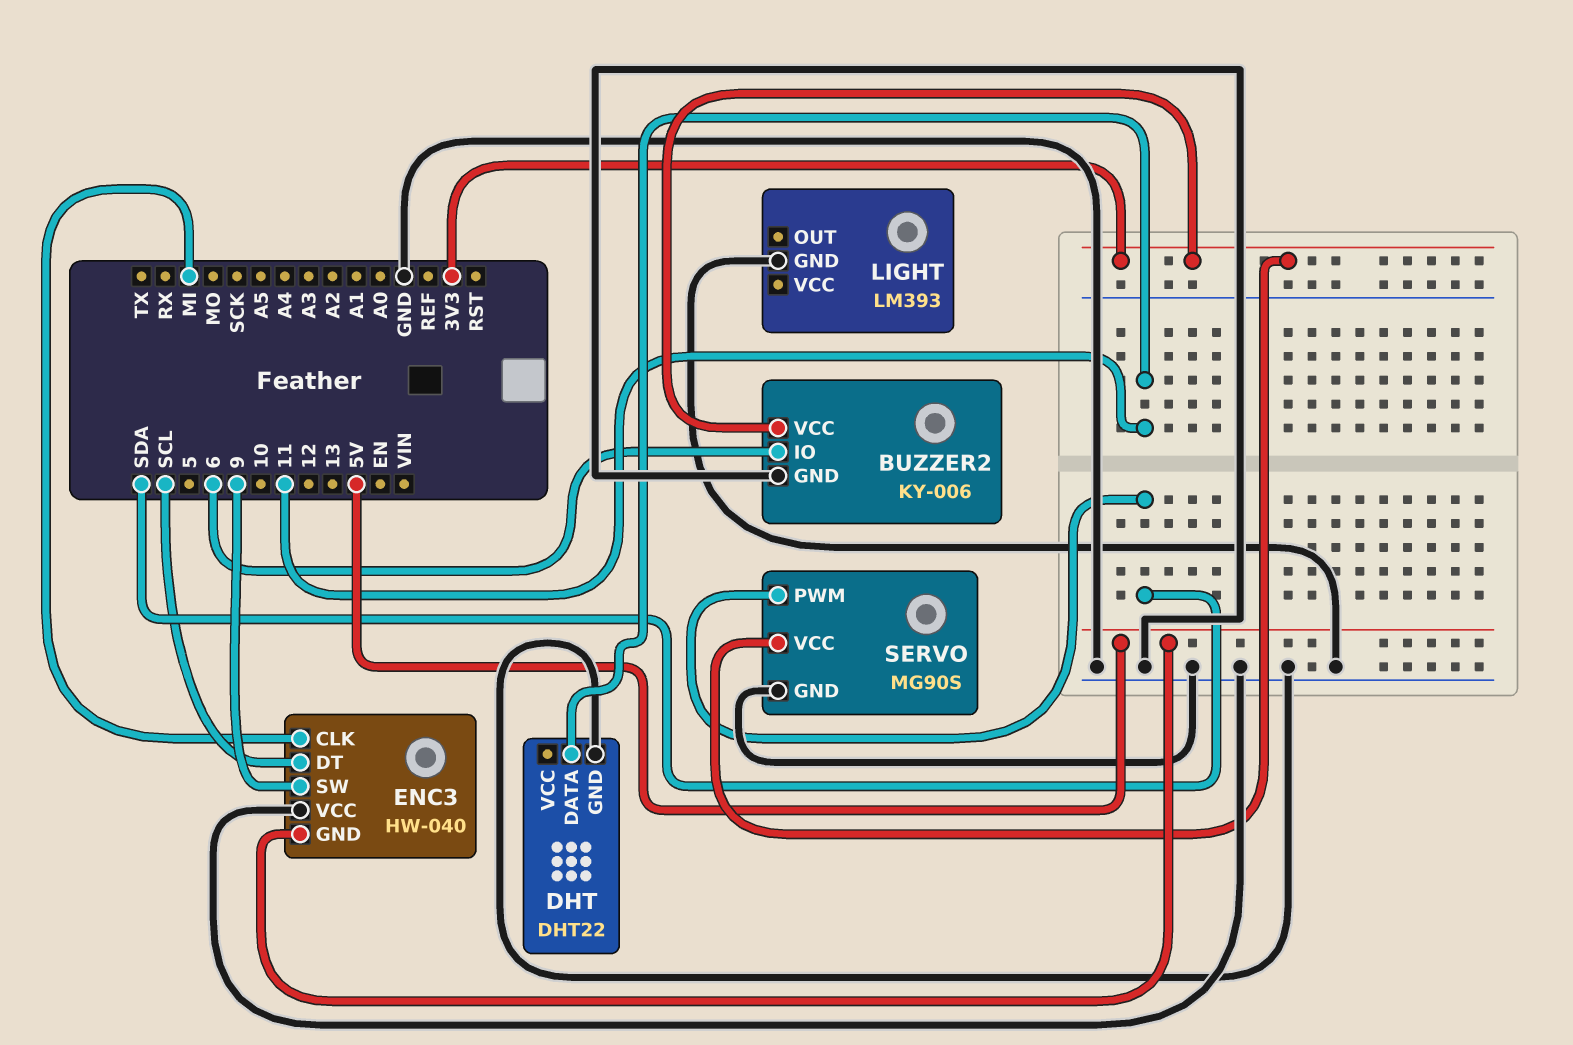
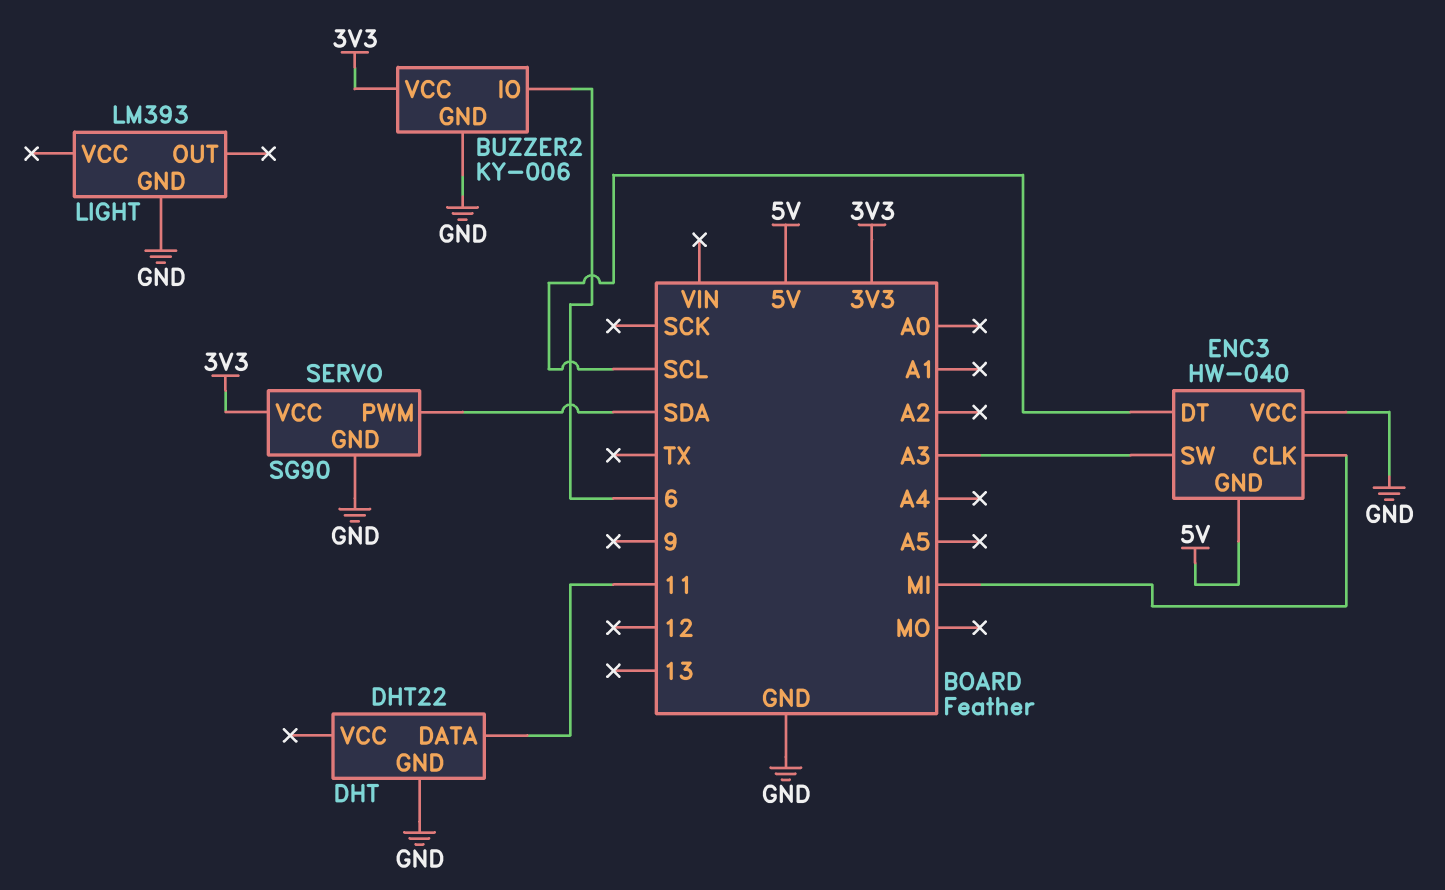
ENC3 pin SW: 9 -> A3
SERVO: MG90S -> SG90

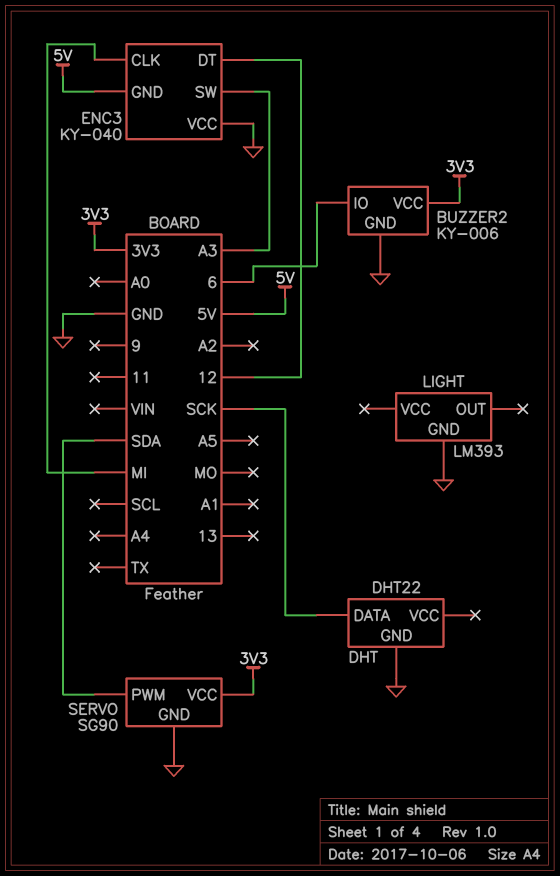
DHT pin DATA: 11 -> SCK
ENC3: HW-040 -> KY-040
ENC3 pin DT: SCL -> 12

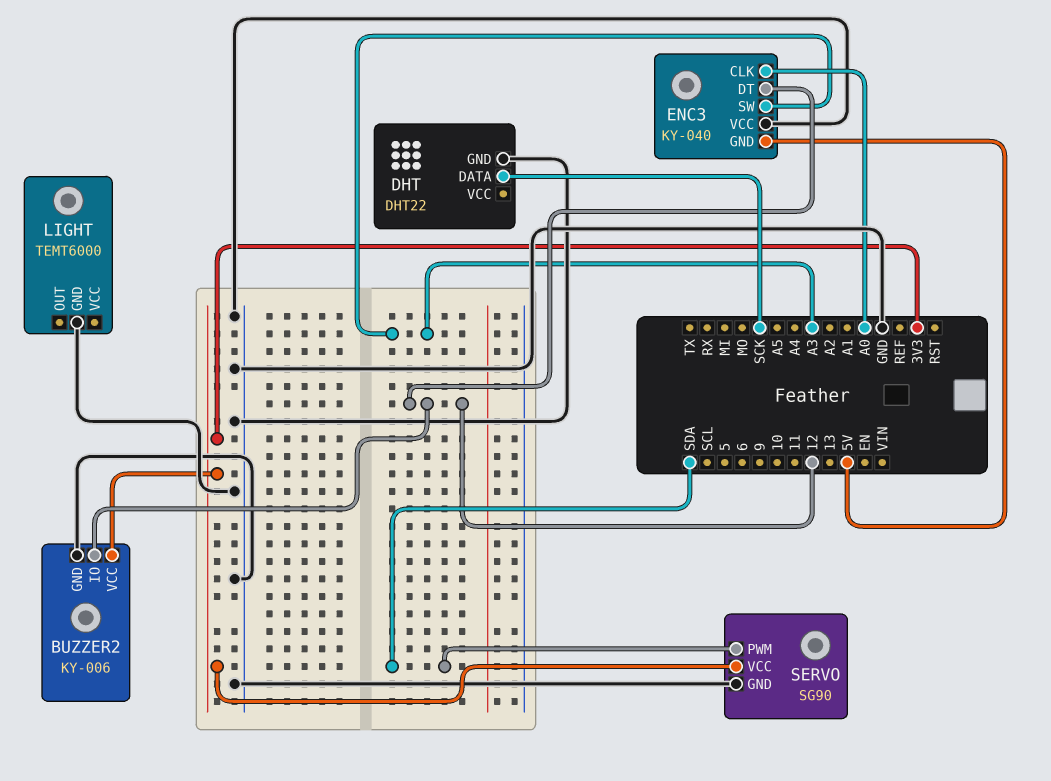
BUZZER2 pin IO: 6 -> 12
ENC3 pin CLK: MI -> A0
LIGHT: LM393 -> TEMT6000

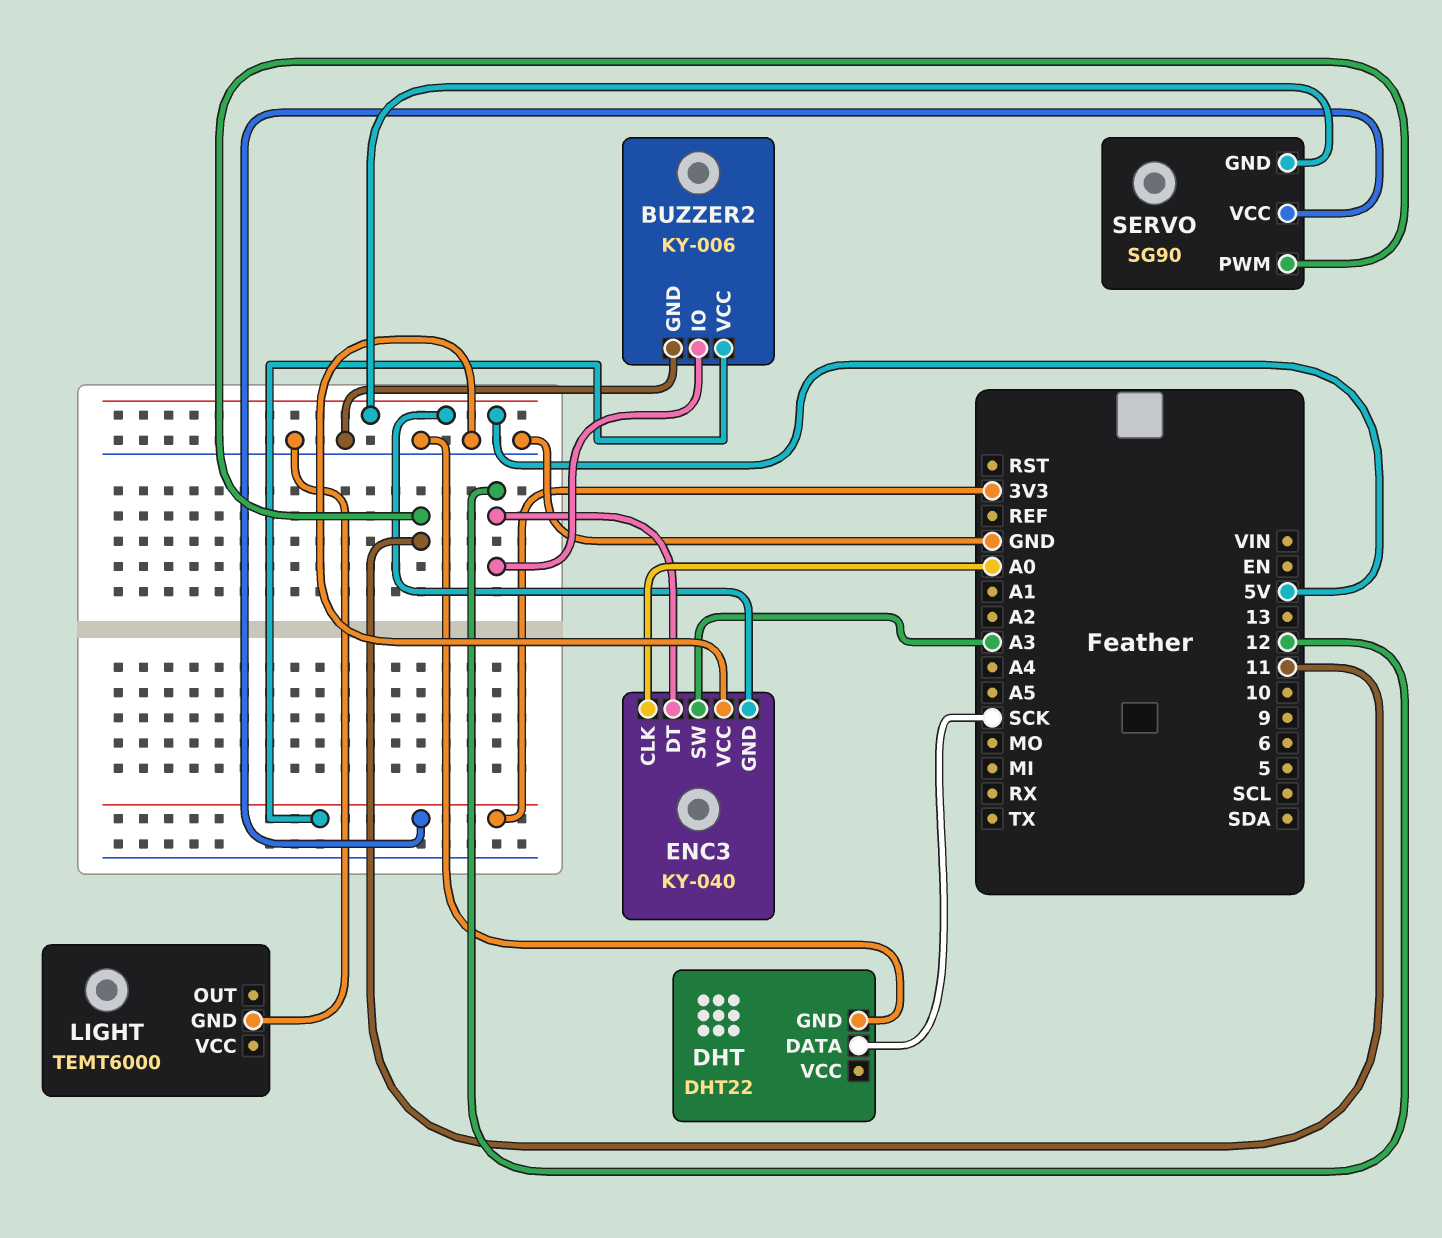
SERVO pin GND: GND -> 5V
SERVO pin PWM: SDA -> 11

